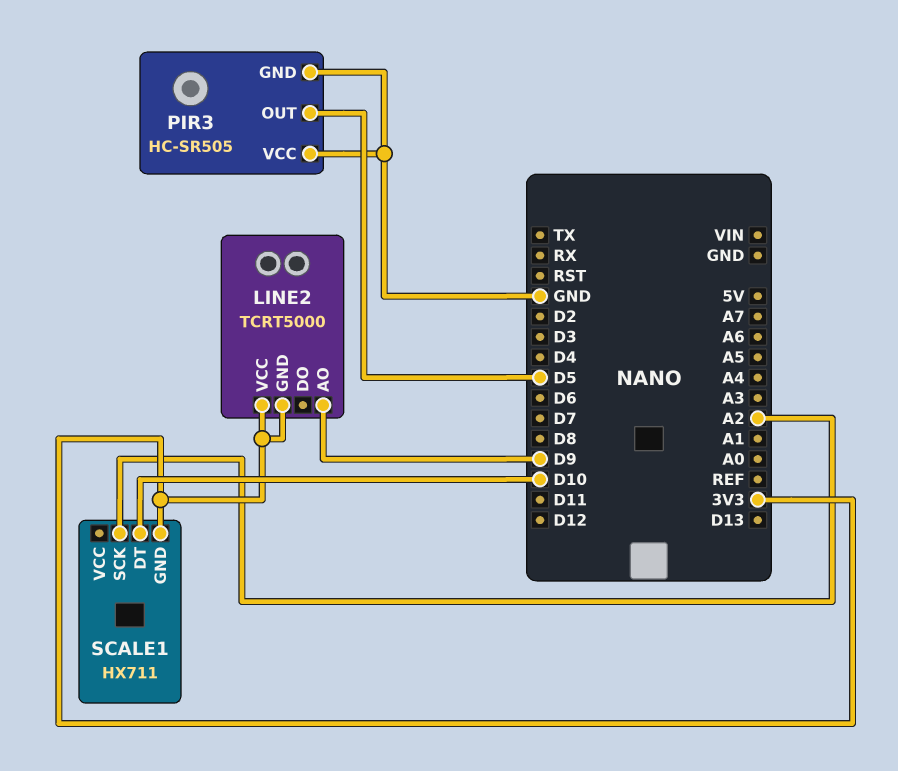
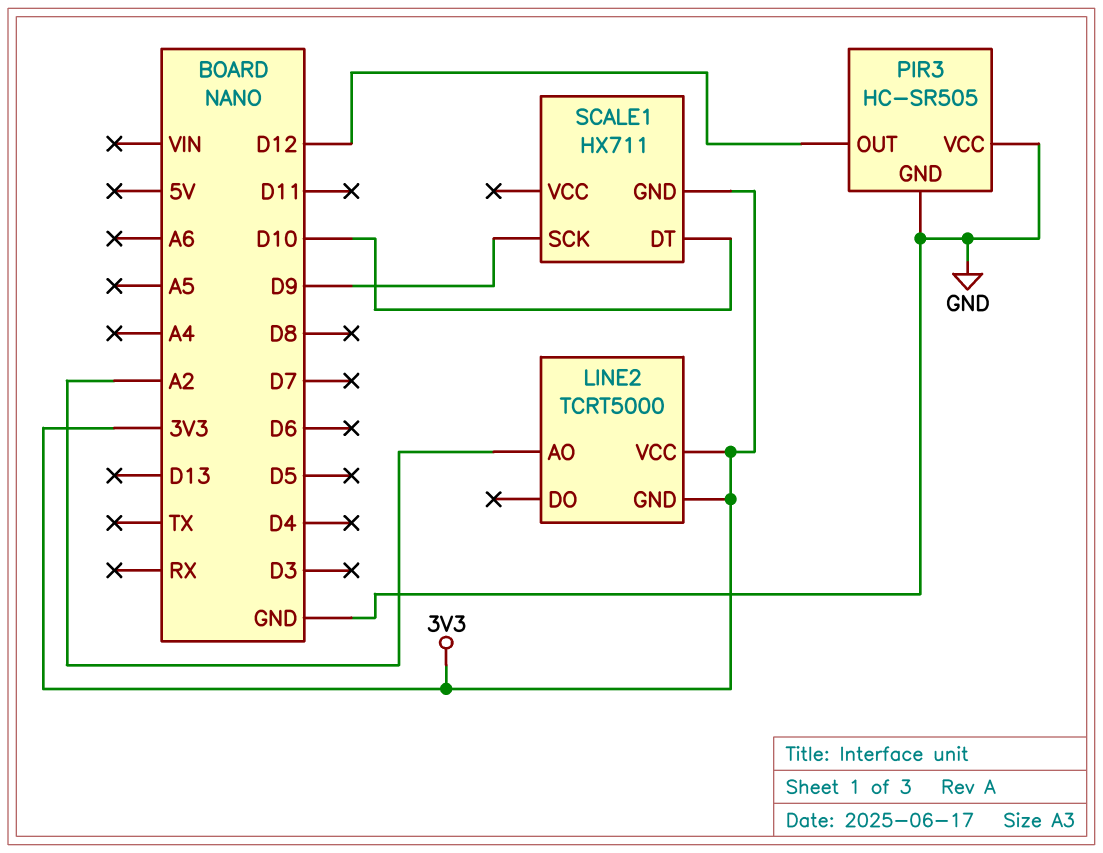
LINE2 pin AO: D9 -> A2
PIR3 pin OUT: D5 -> D12
SCALE1 pin SCK: A2 -> D9

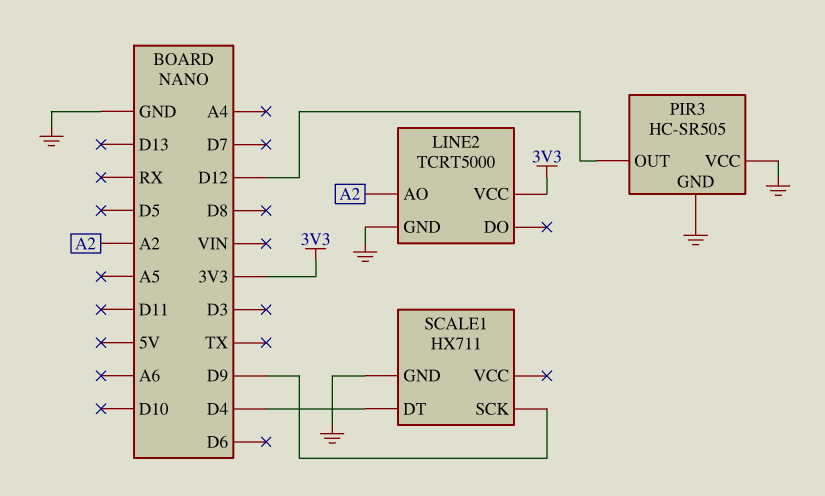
LINE2 pin GND: 3V3 -> GND
SCALE1 pin DT: D10 -> D4
SCALE1 pin GND: 3V3 -> GND

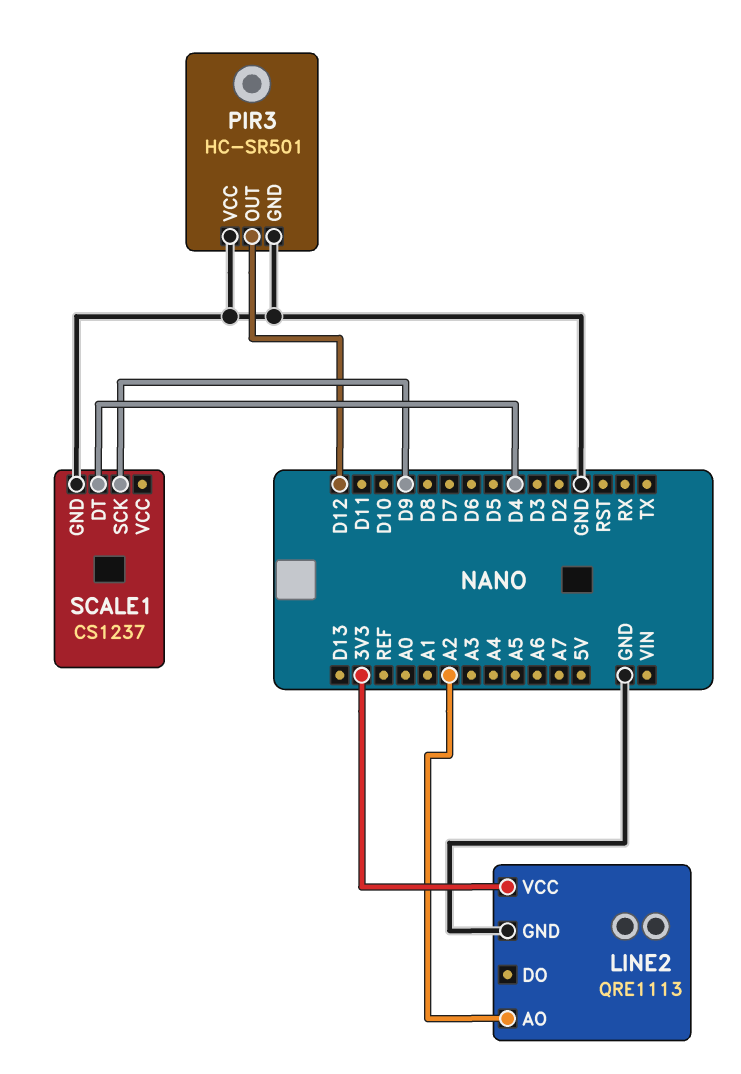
LINE2: TCRT5000 -> QRE1113
PIR3: HC-SR505 -> HC-SR501
SCALE1: HX711 -> CS1237

